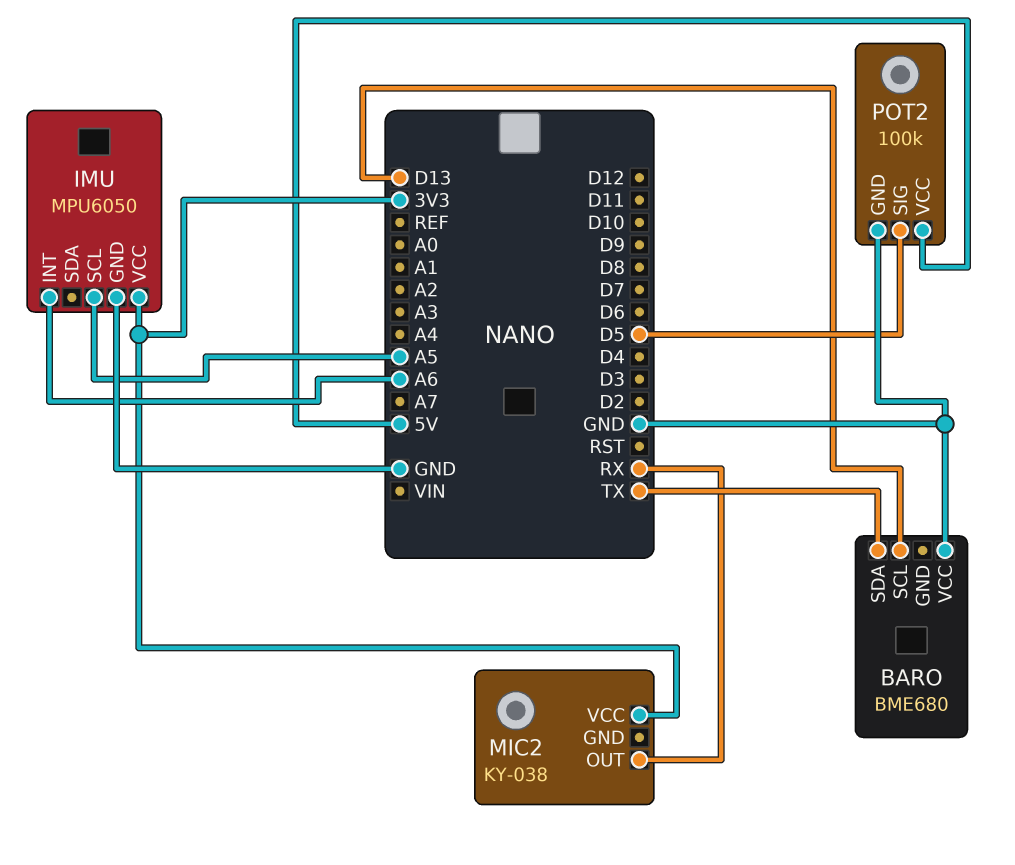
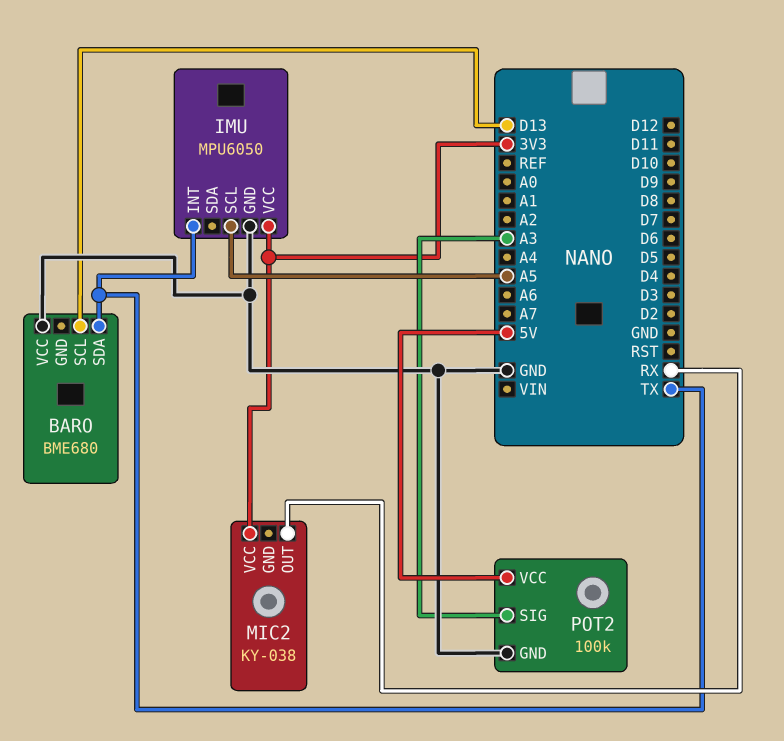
IMU pin INT: A6 -> TX
POT2 pin SIG: D5 -> A3

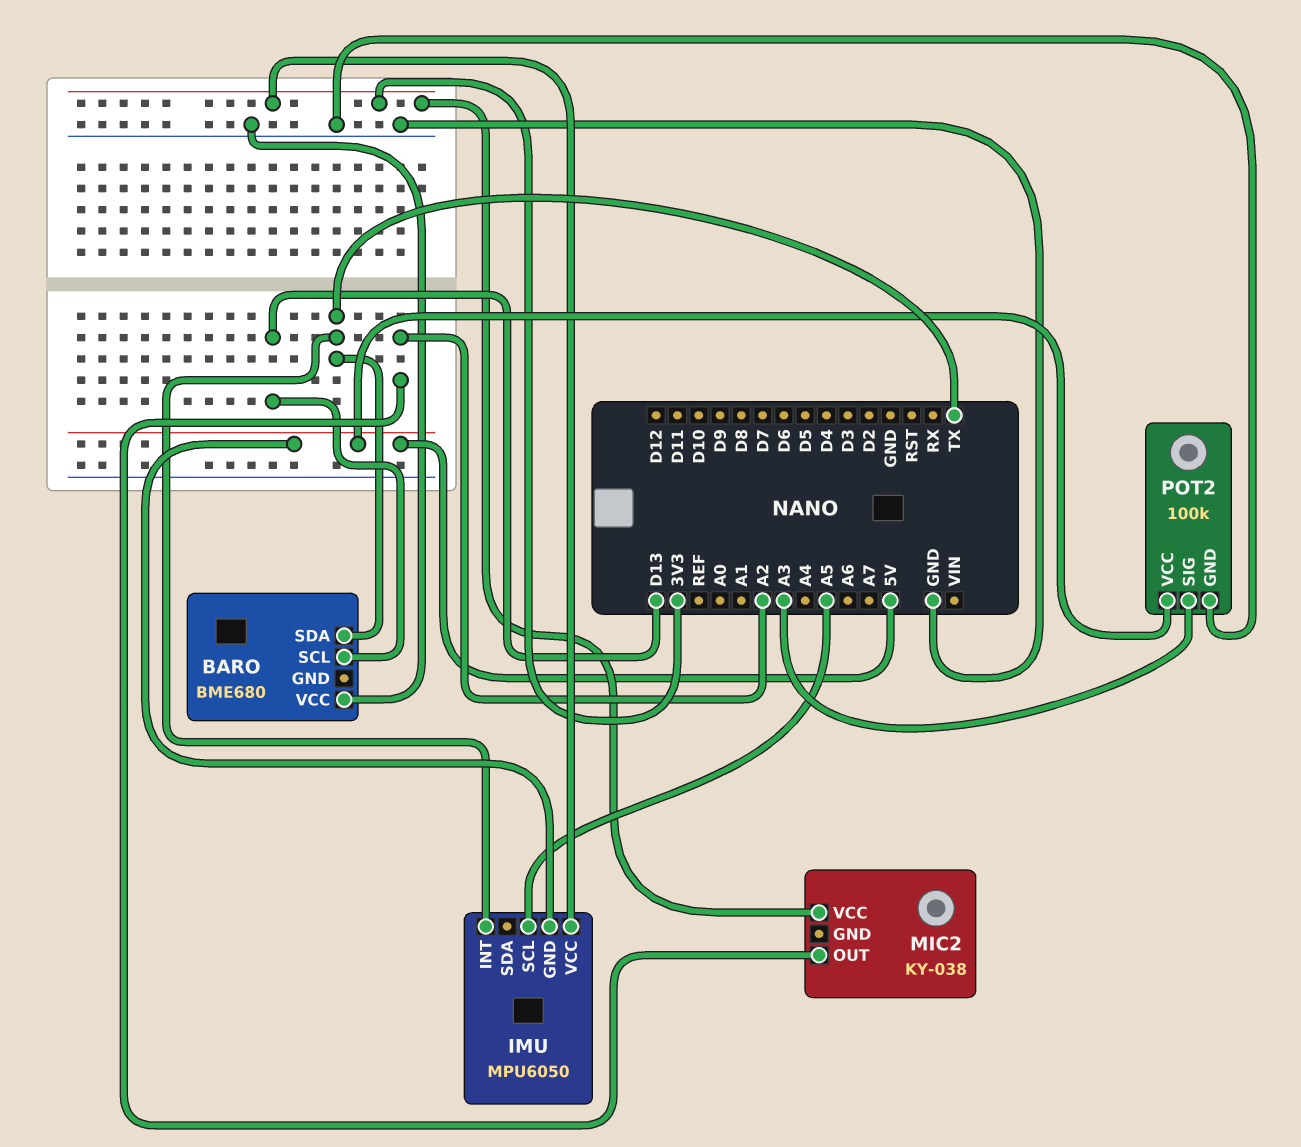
IMU pin GND: GND -> 5V
MIC2 pin OUT: RX -> A2

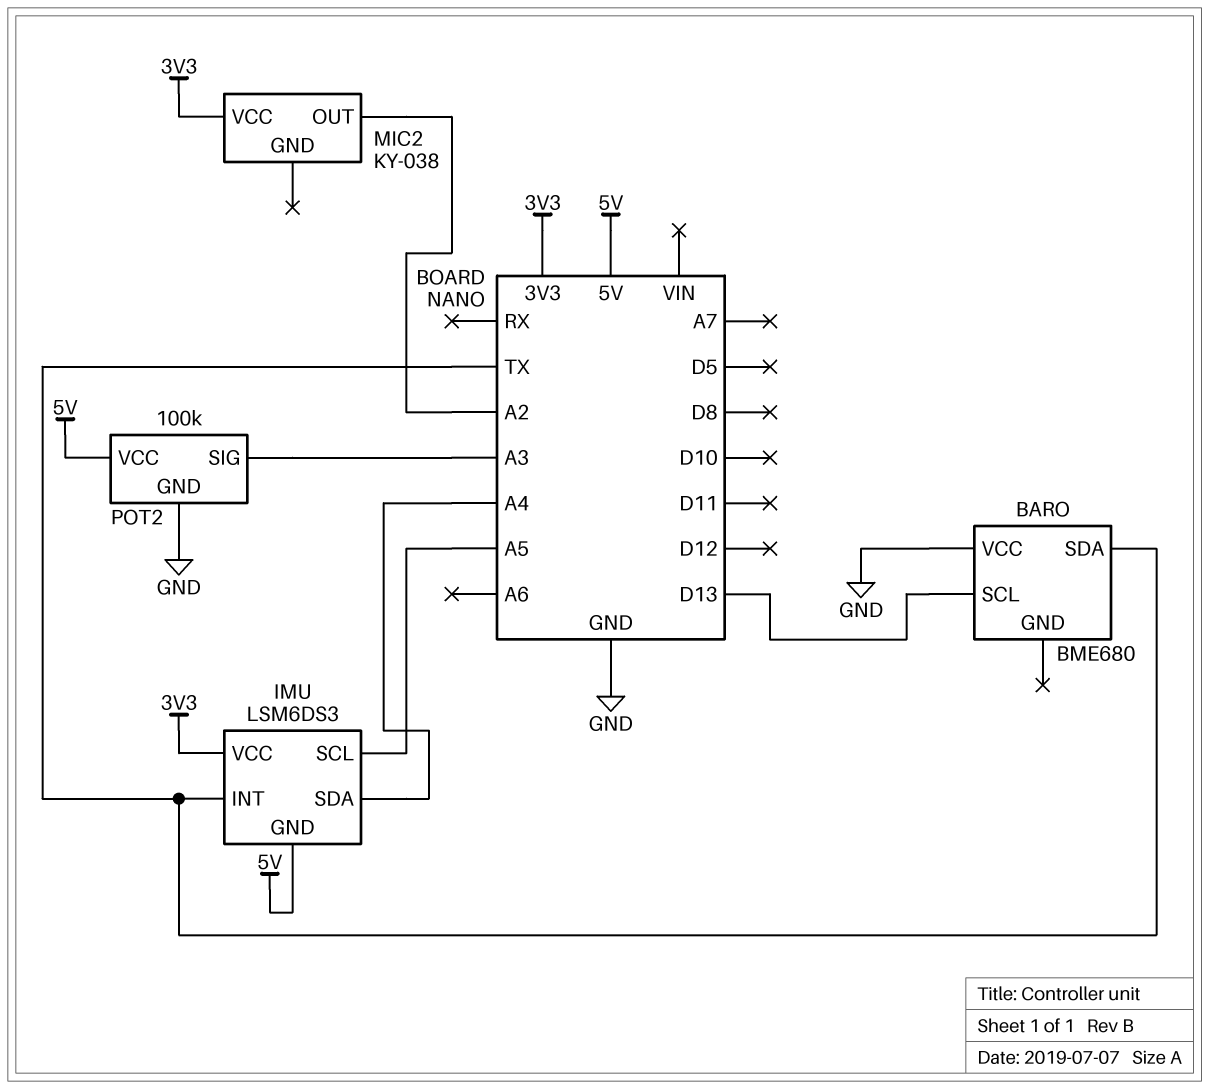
IMU: MPU6050 -> LSM6DS3
IMU pin SDA: none -> A4

